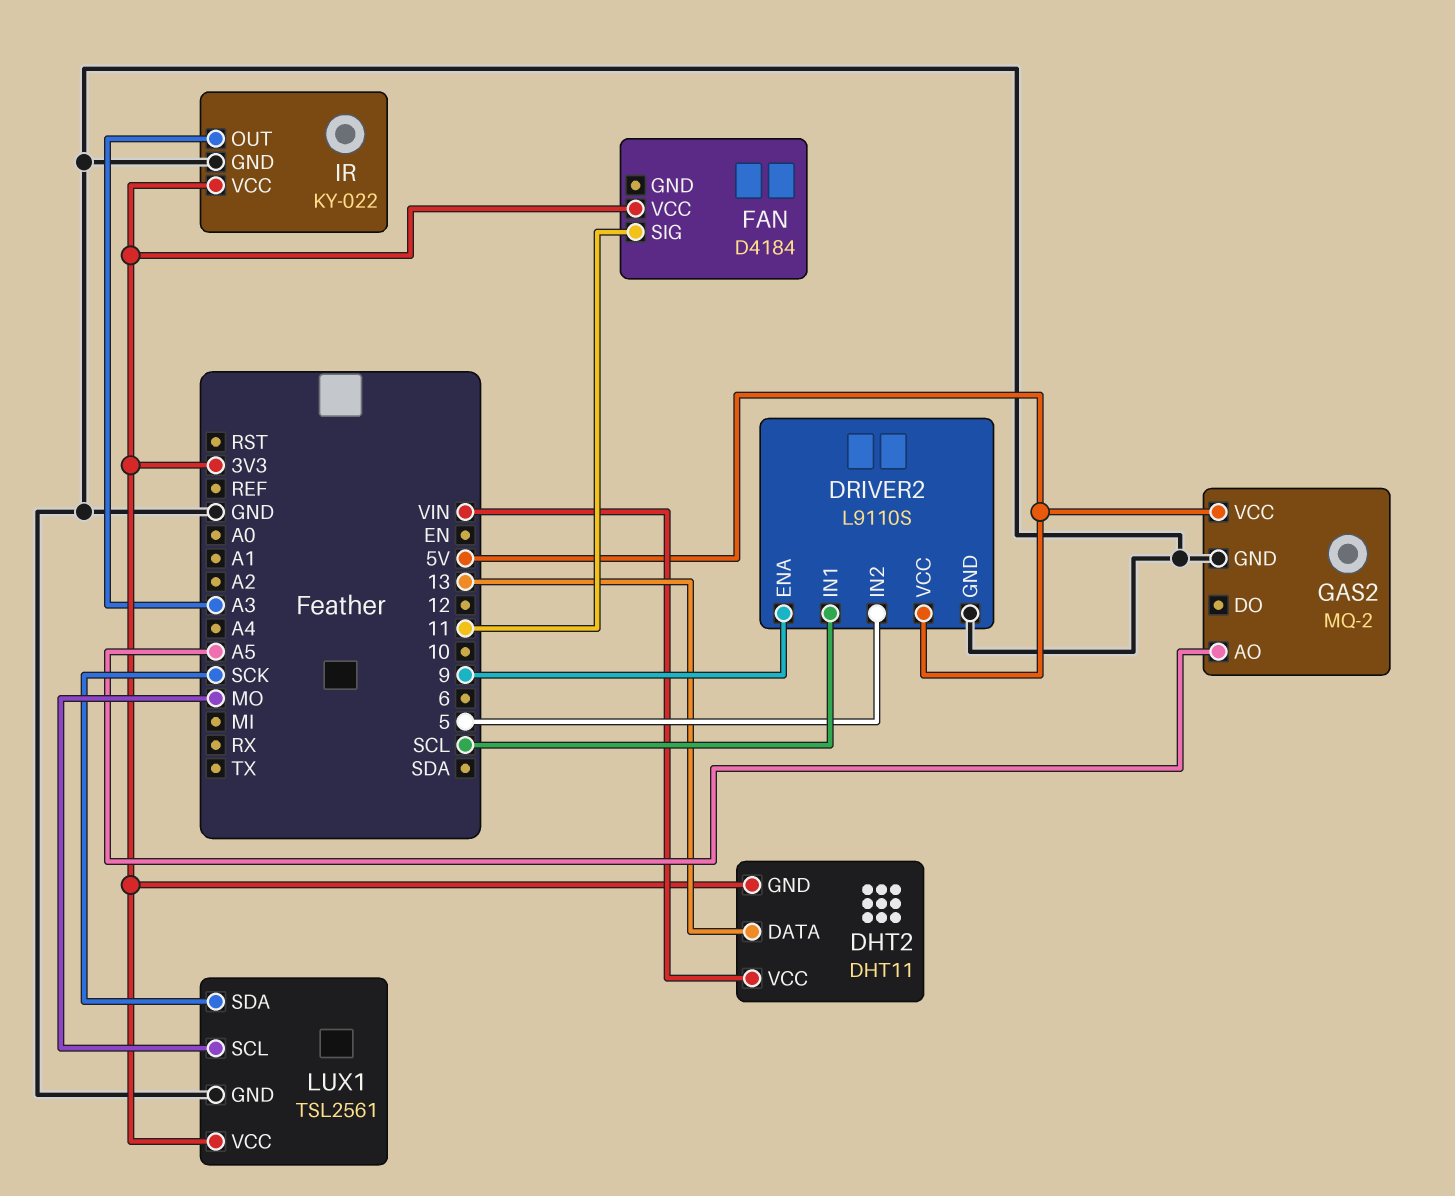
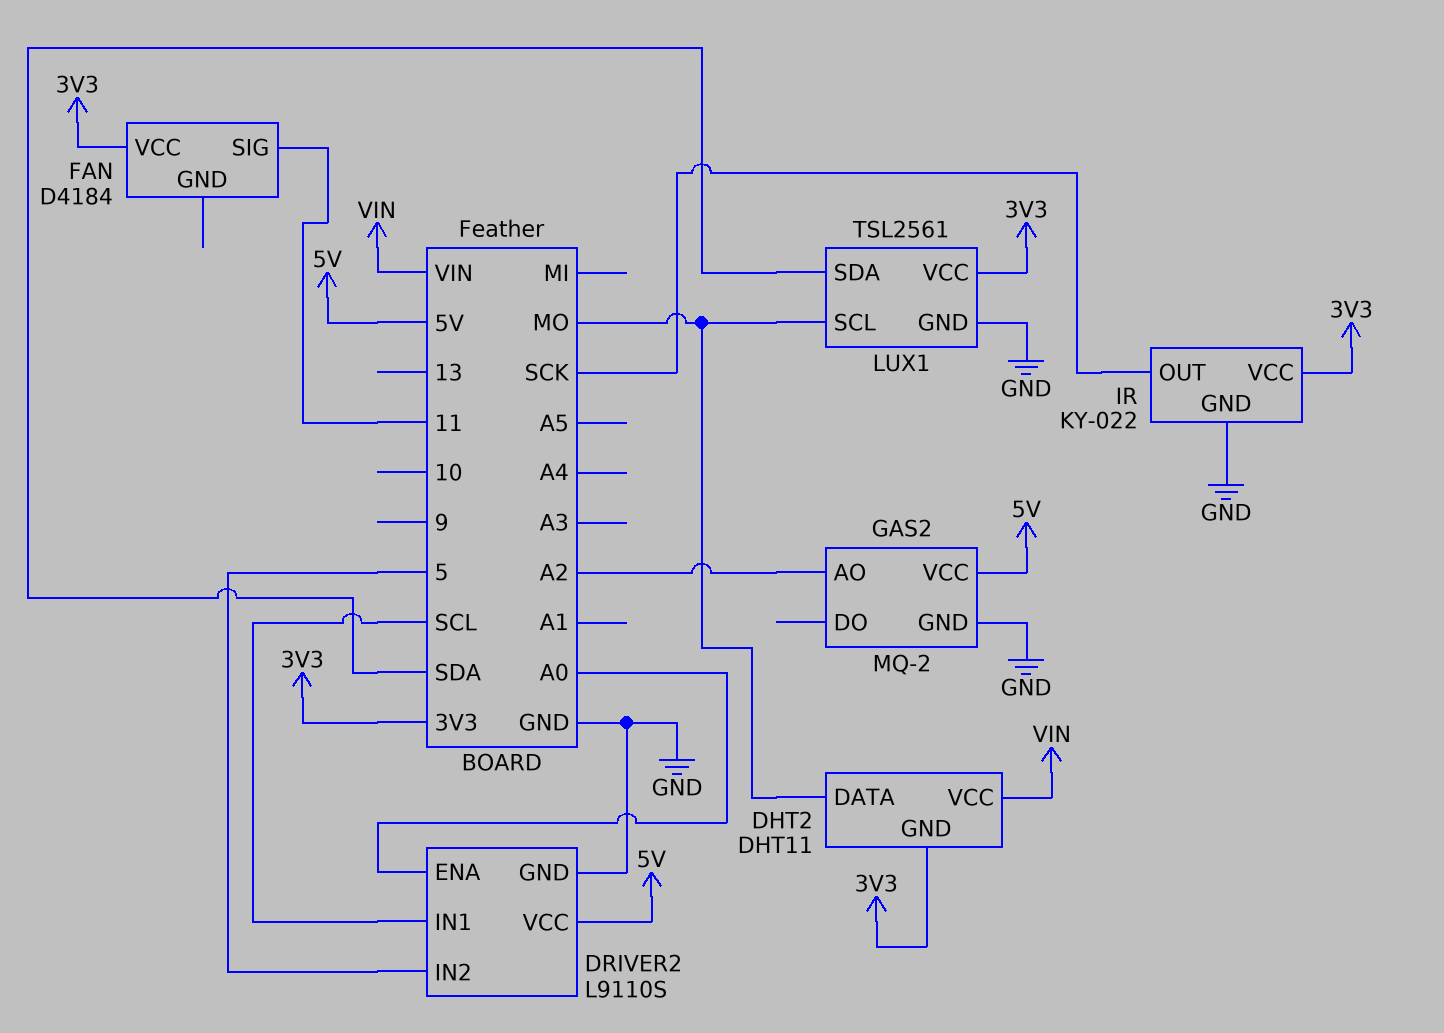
DHT2 pin DATA: 13 -> MO
DRIVER2 pin ENA: 9 -> A0
GAS2 pin AO: A5 -> A2
IR pin OUT: A3 -> SCK
LUX1 pin SDA: SCK -> SDA

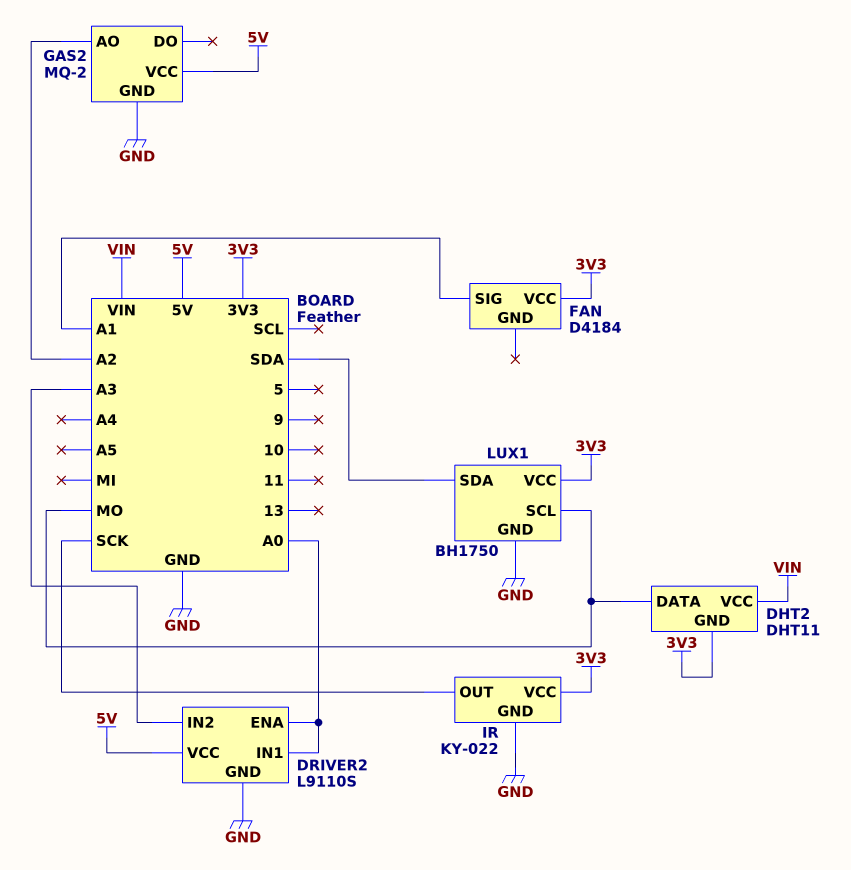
DRIVER2 pin IN1: SCL -> A0
DRIVER2 pin IN2: 5 -> A3
FAN pin SIG: 11 -> A1
LUX1: TSL2561 -> BH1750

